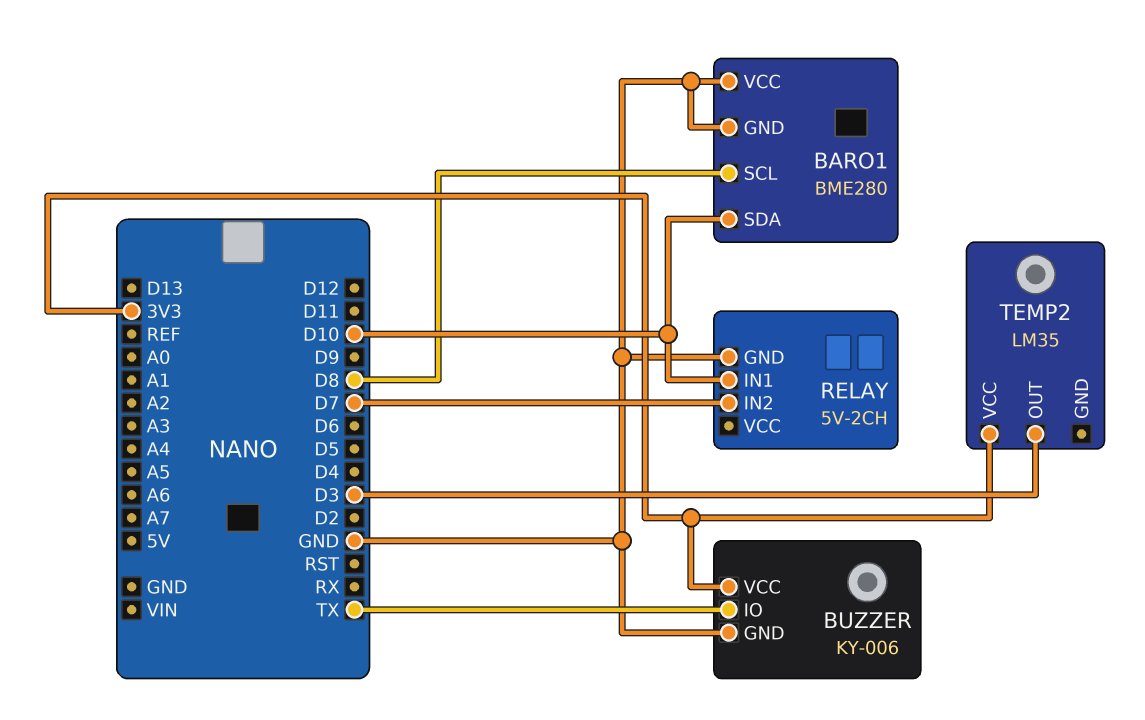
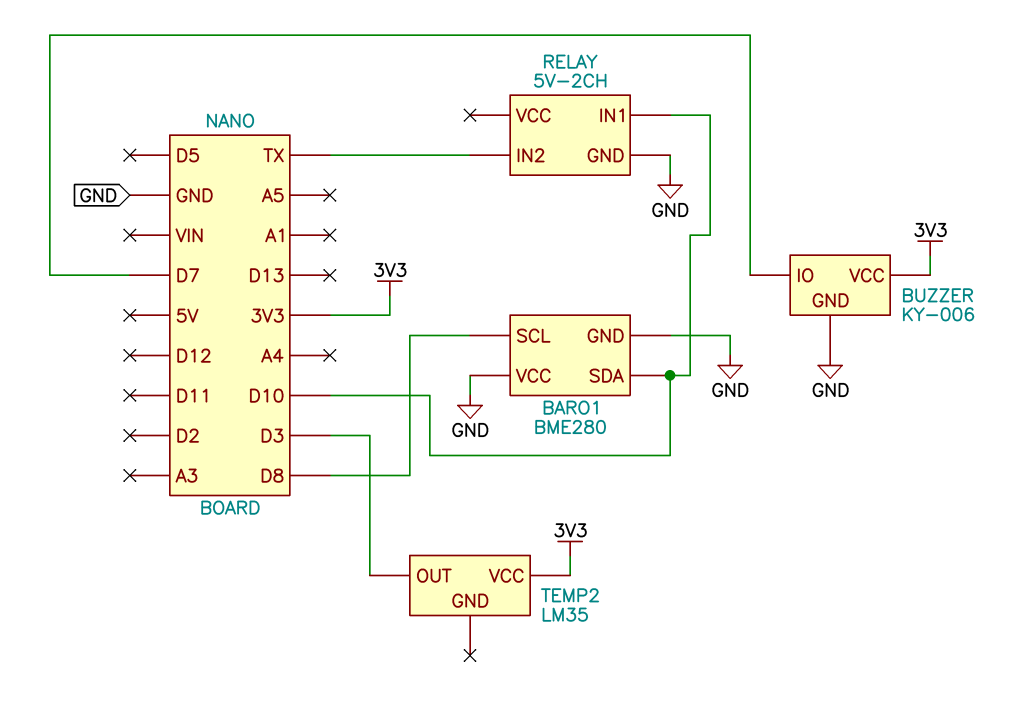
BUZZER pin IO: TX -> D7
RELAY pin IN2: D7 -> TX

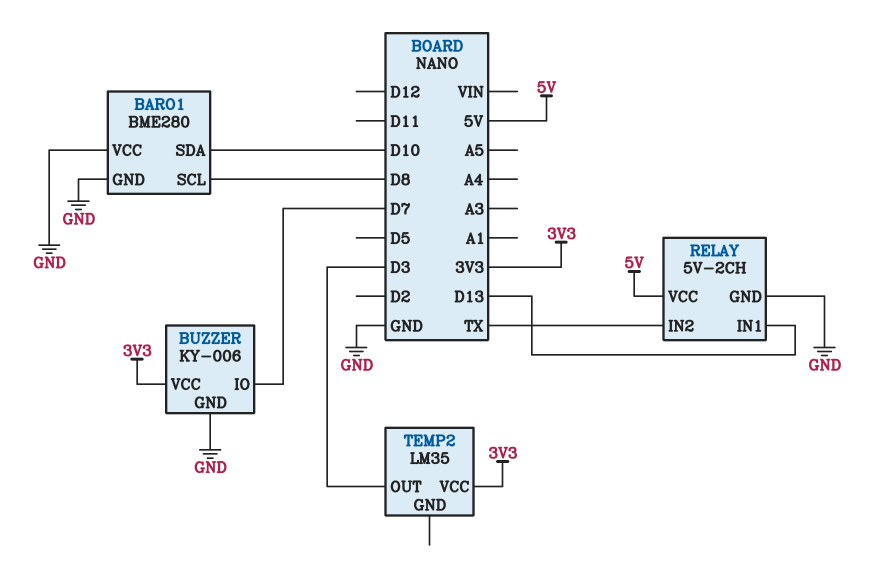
RELAY pin IN1: D10 -> D13
RELAY pin VCC: none -> 5V

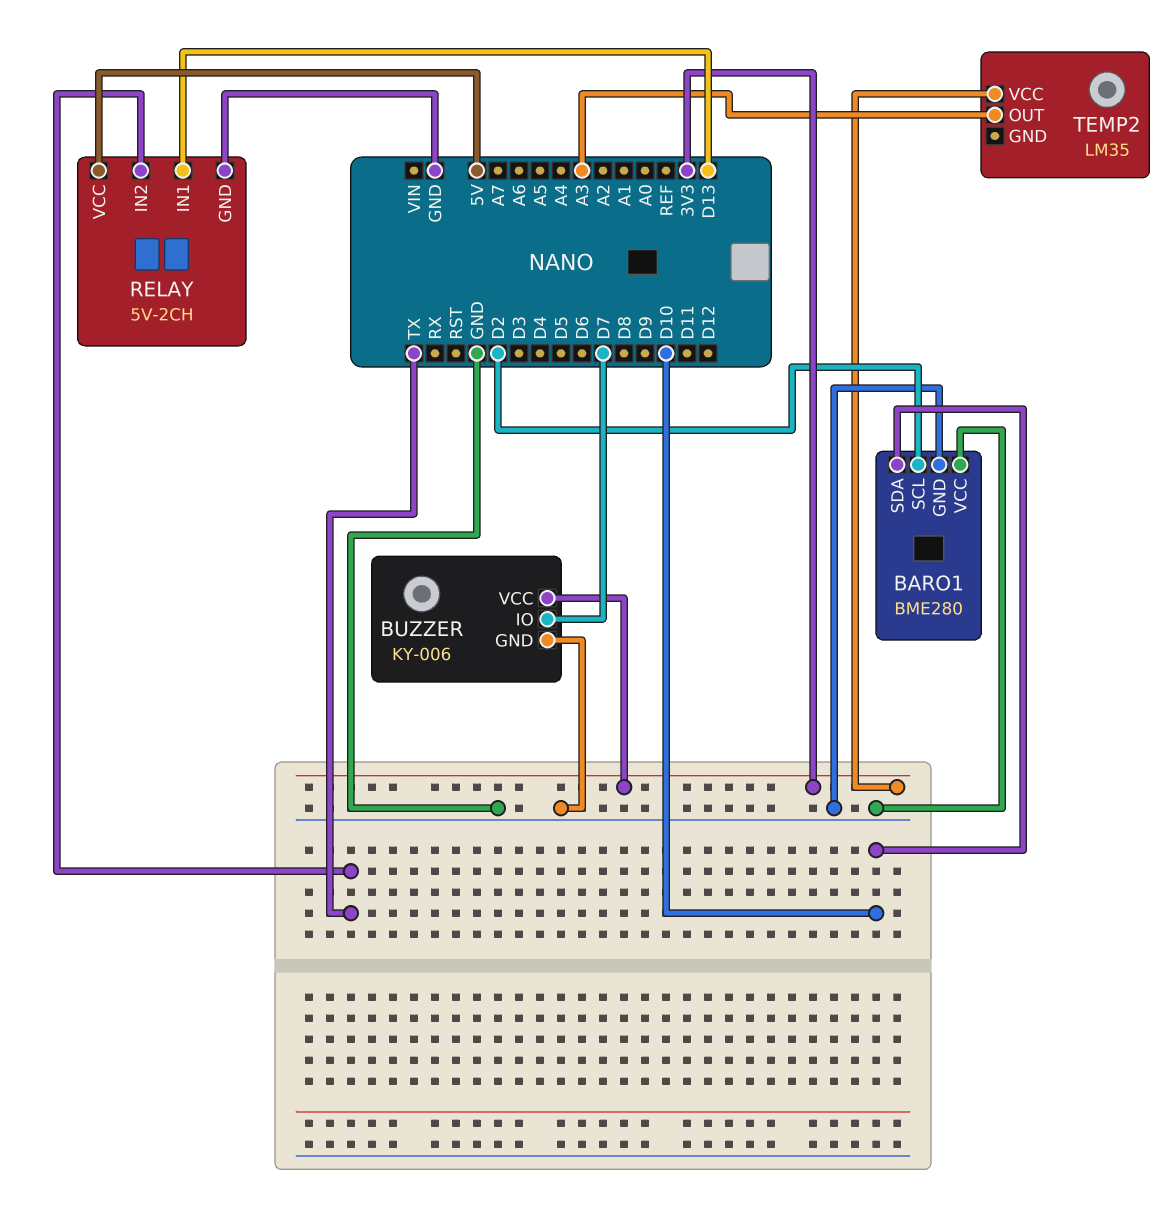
BARO1 pin SCL: D8 -> D2
TEMP2 pin OUT: D3 -> A3

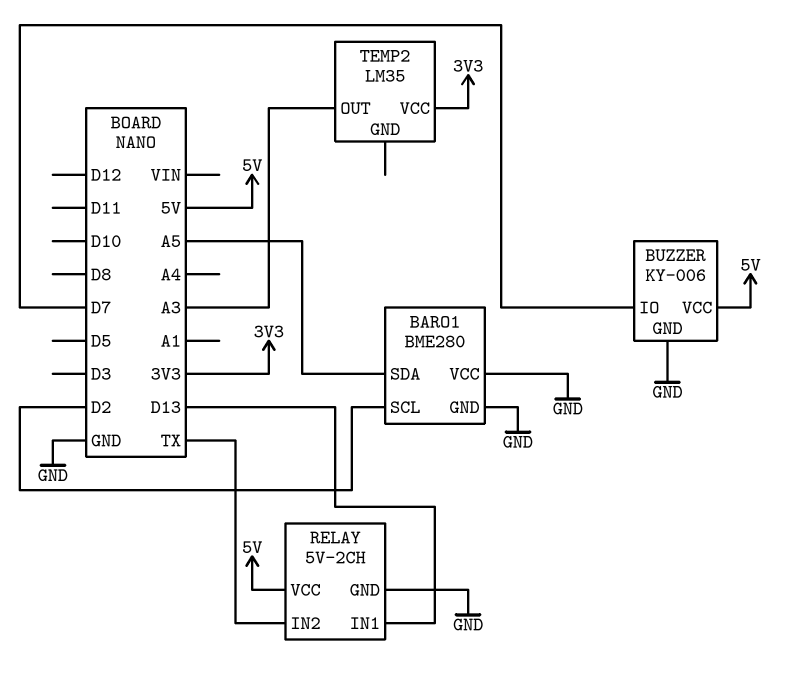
BARO1 pin SDA: D10 -> A5
BUZZER pin VCC: 3V3 -> 5V

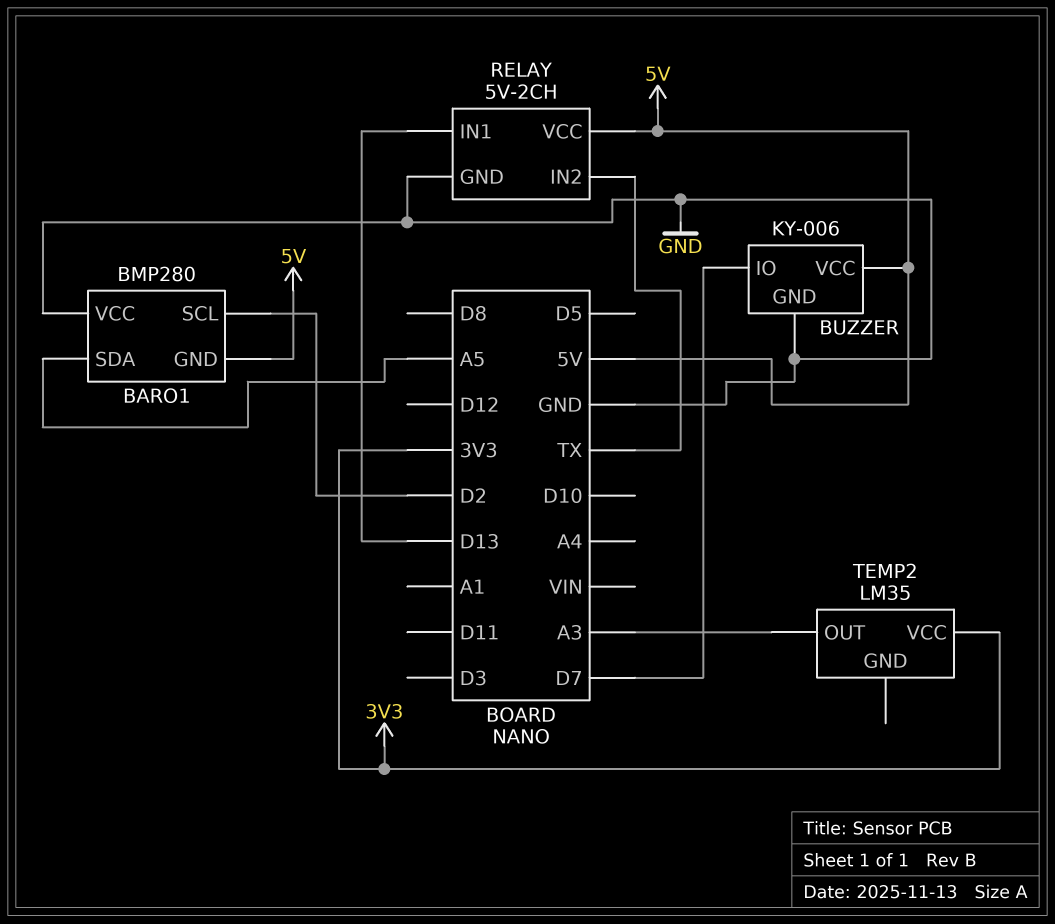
BARO1: BME280 -> BMP280
BARO1 pin GND: GND -> 5V

